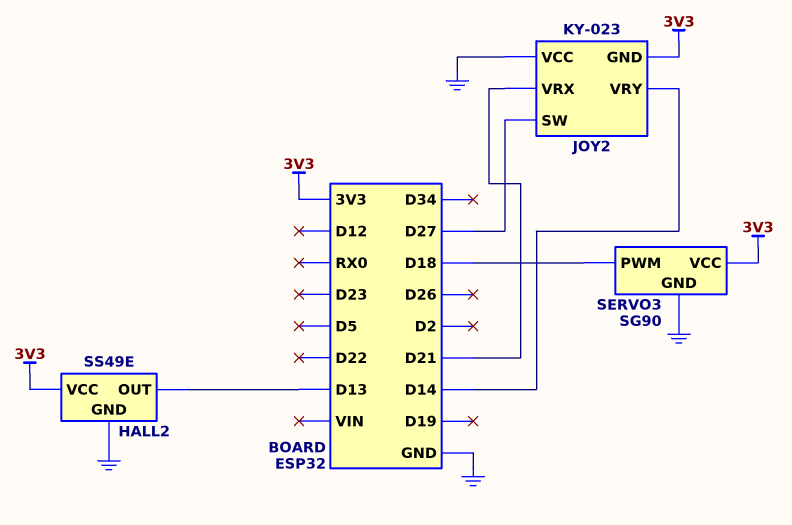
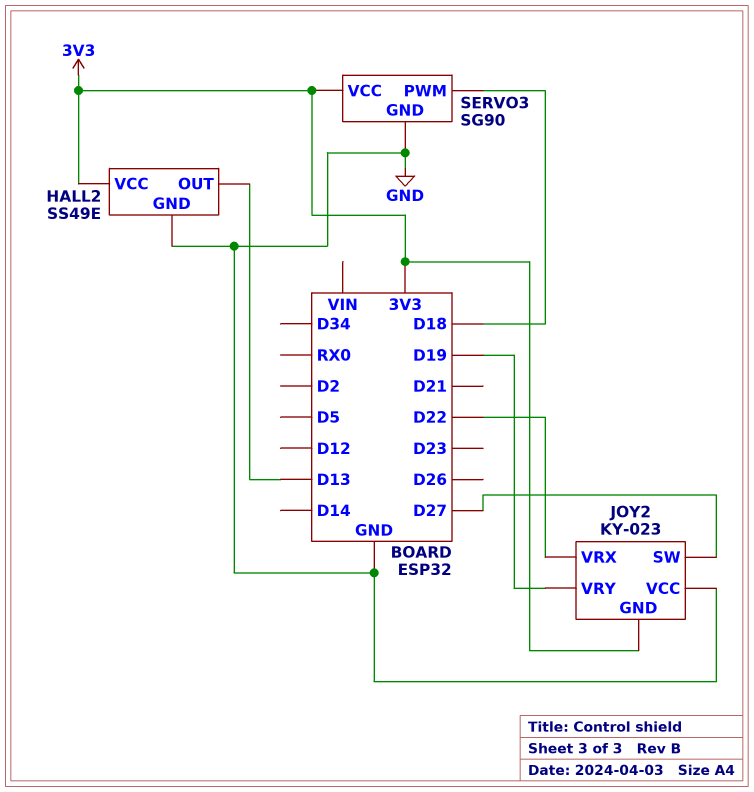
JOY2 pin VRX: D21 -> D22
JOY2 pin VRY: D14 -> D19

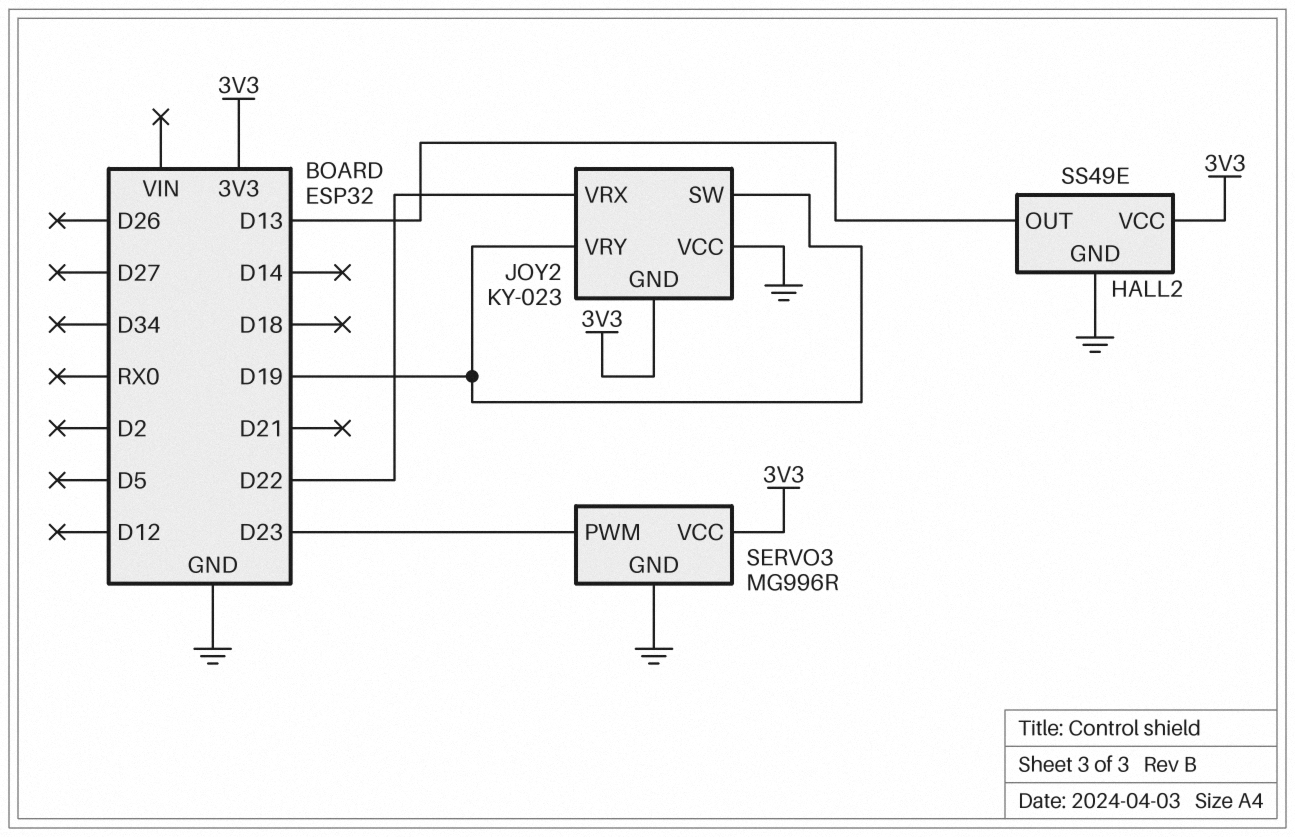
JOY2 pin SW: D27 -> D19
SERVO3: SG90 -> MG996R
SERVO3 pin PWM: D18 -> D23

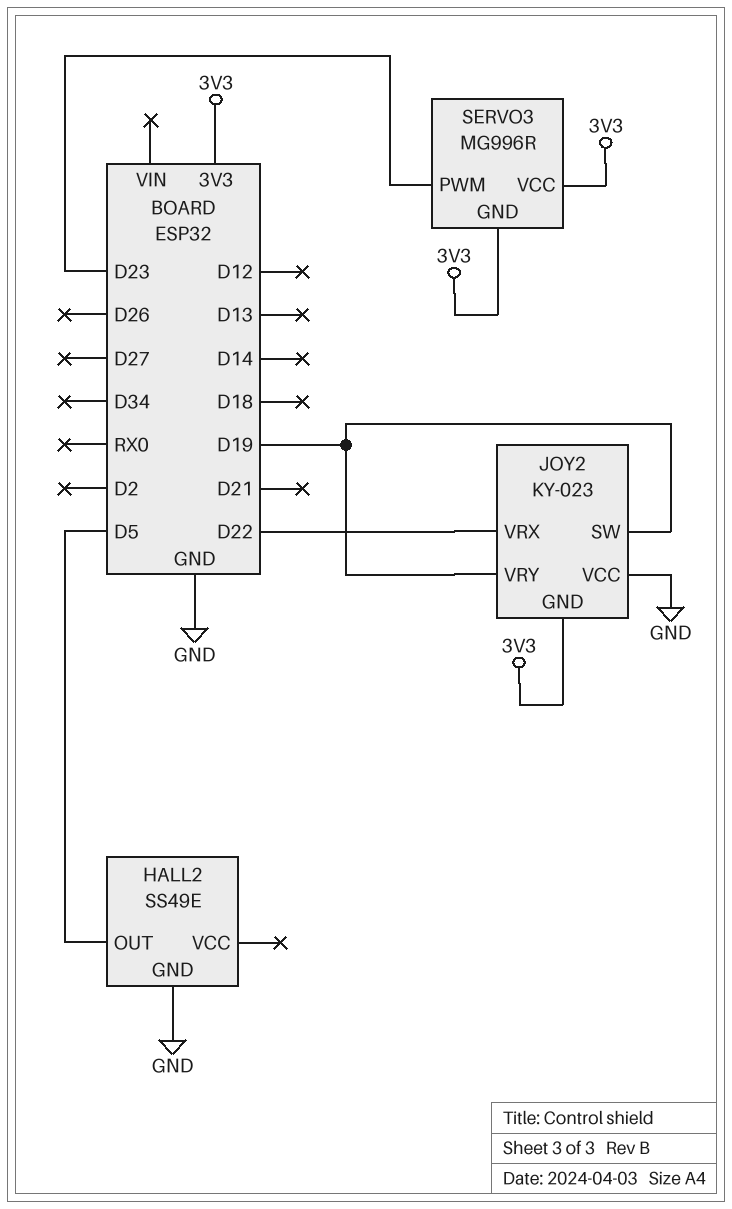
HALL2 pin OUT: D13 -> D5
HALL2 pin VCC: 3V3 -> none
SERVO3 pin GND: GND -> 3V3

